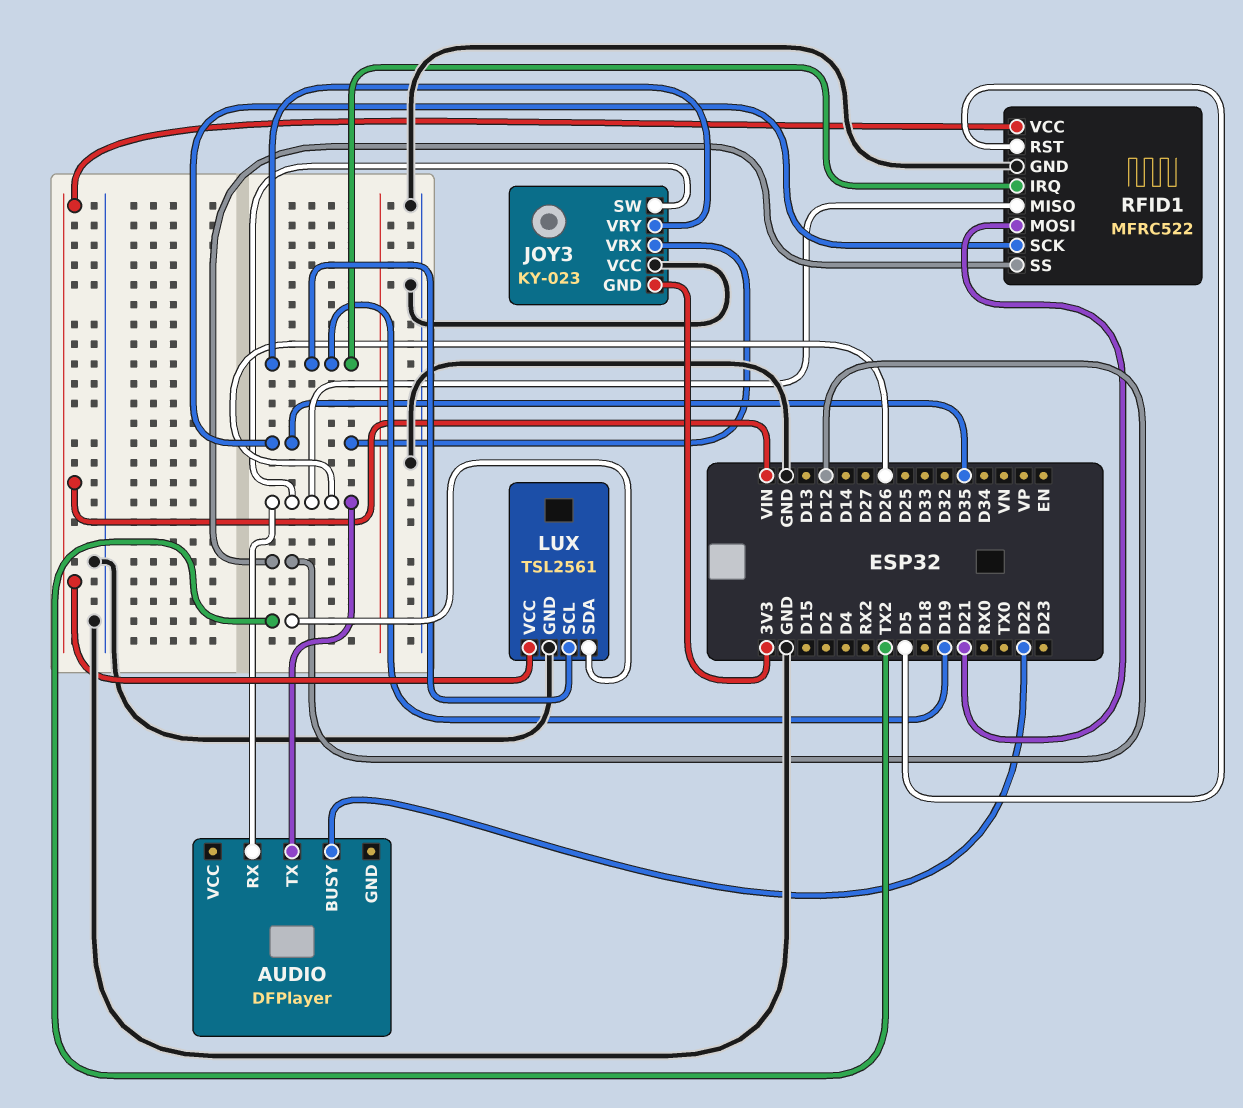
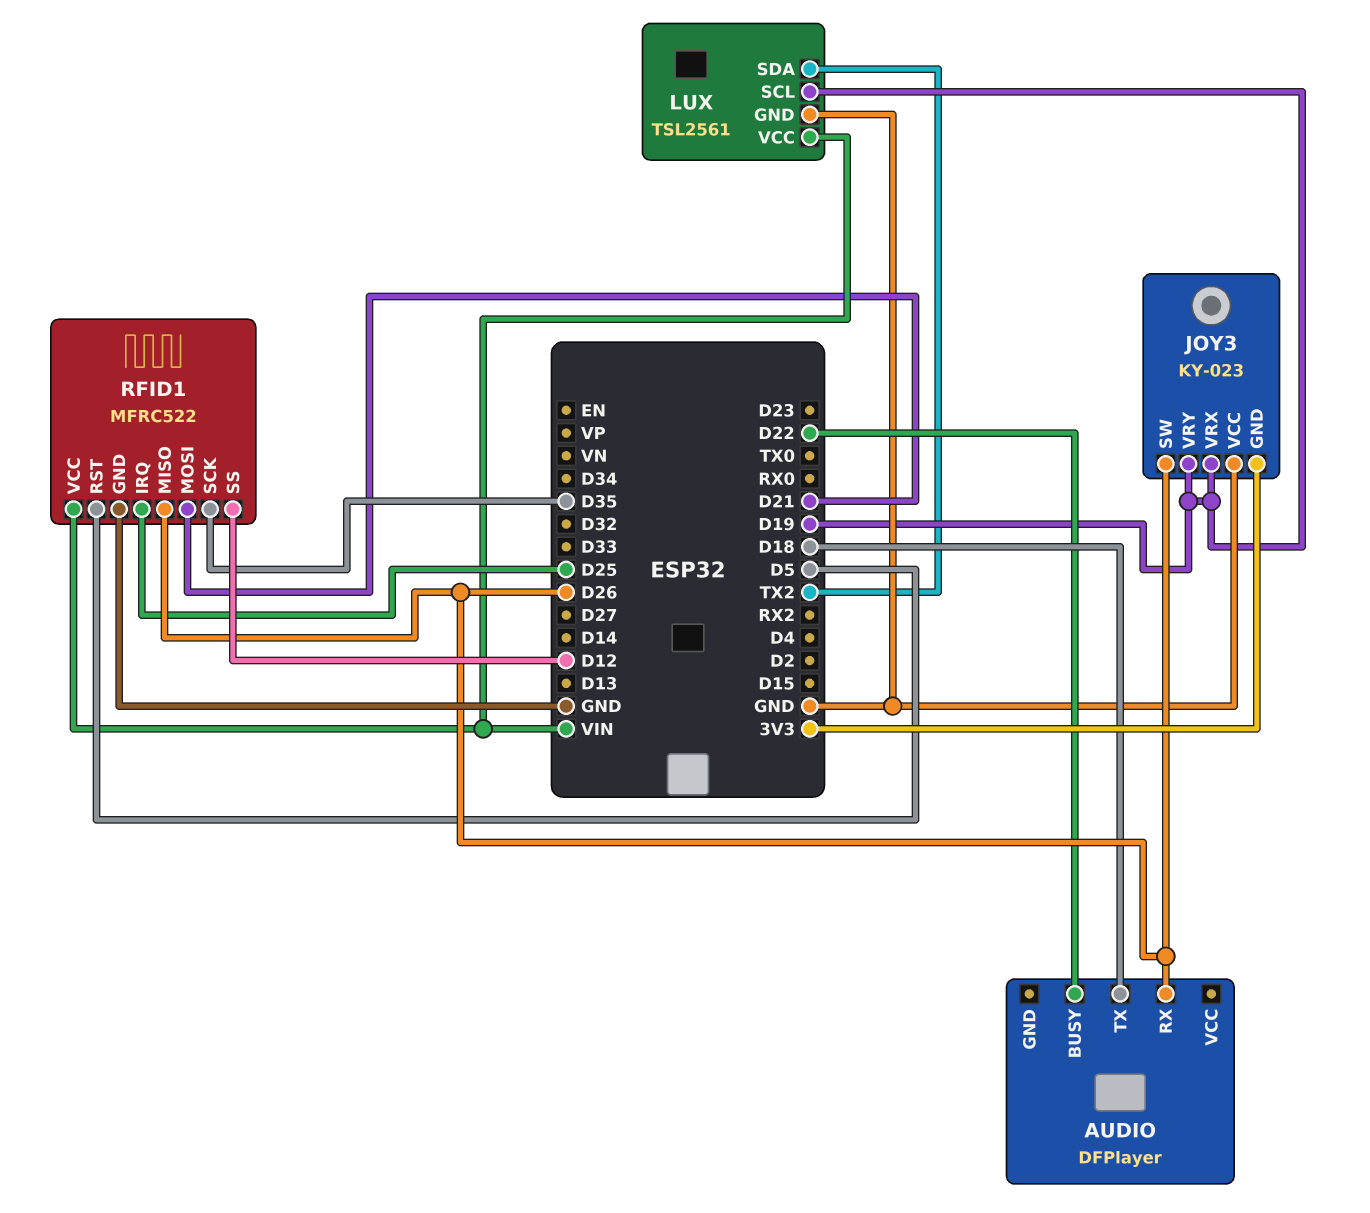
AUDIO pin TX: D26 -> D18
JOY3 pin VRX: D35 -> D19
RFID1 pin IRQ: D19 -> D25

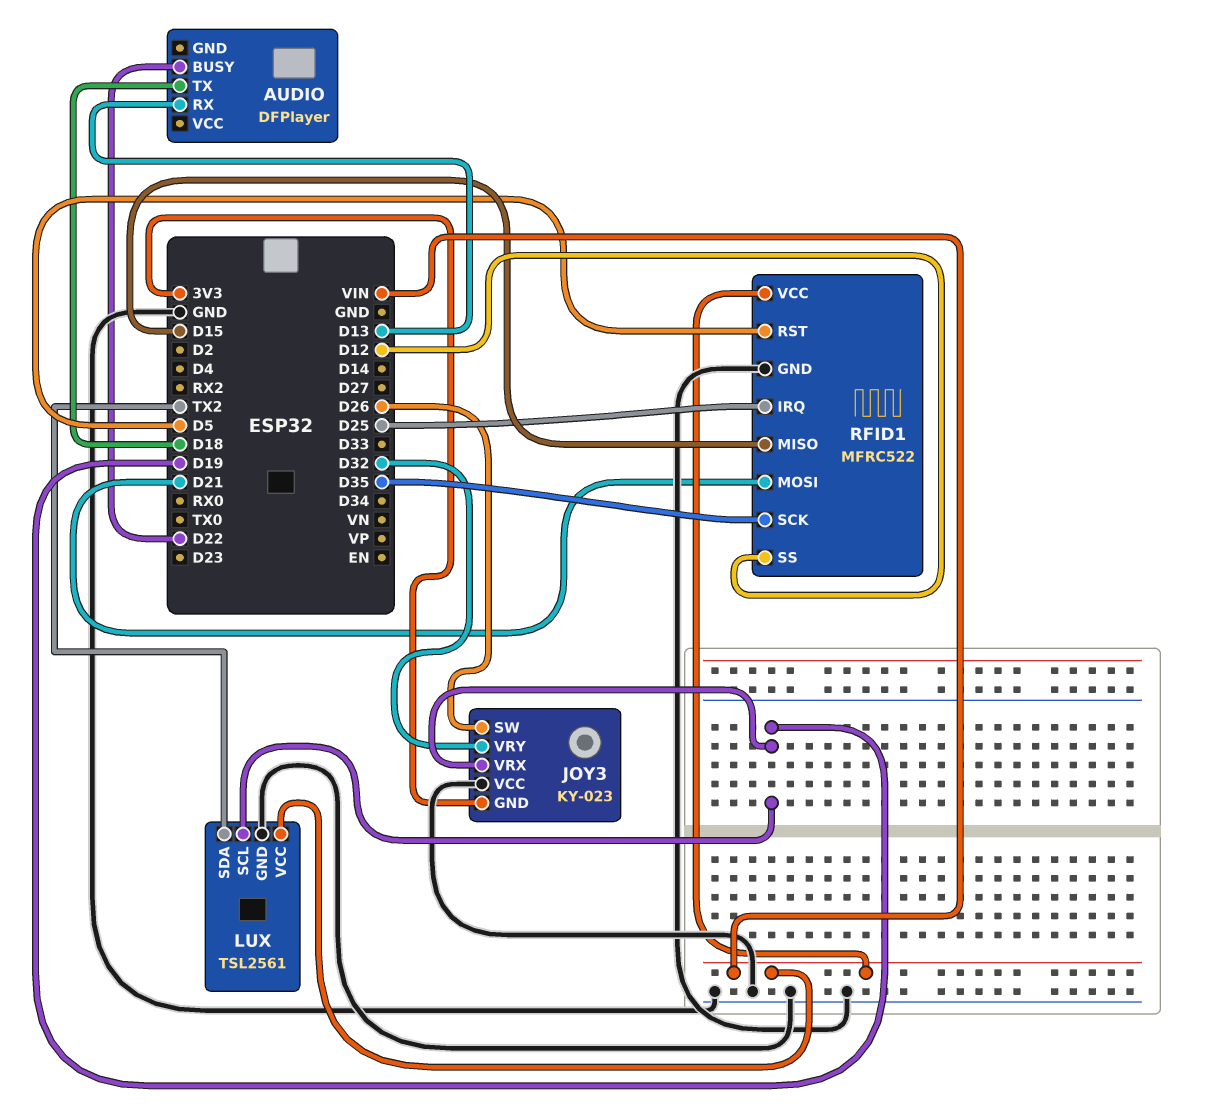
AUDIO pin RX: D26 -> D13
JOY3 pin VRY: D19 -> D32
RFID1 pin MISO: D26 -> D15

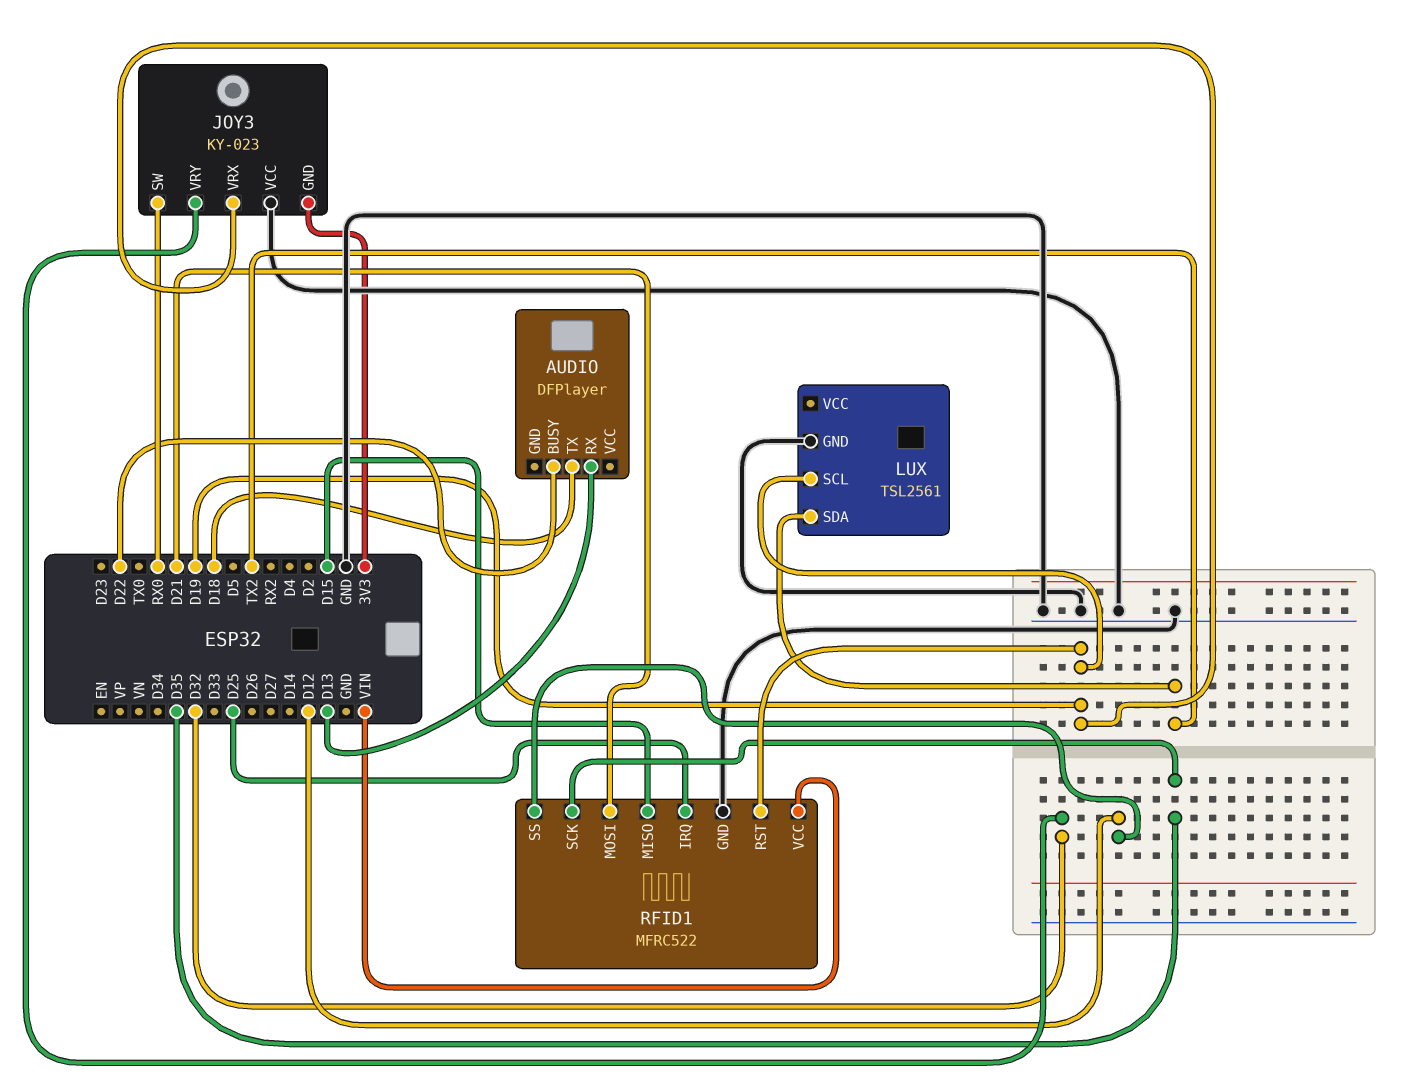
JOY3 pin SW: D26 -> RX0
LUX pin VCC: VIN -> none
RFID1 pin RST: D5 -> D19

